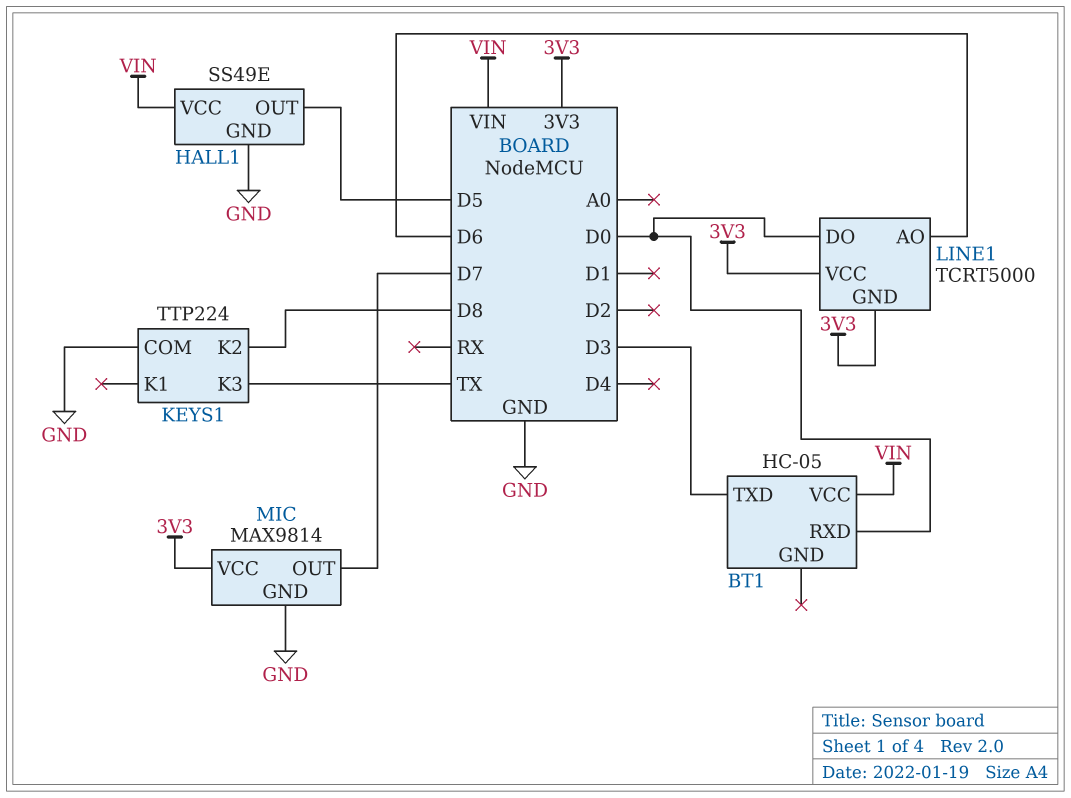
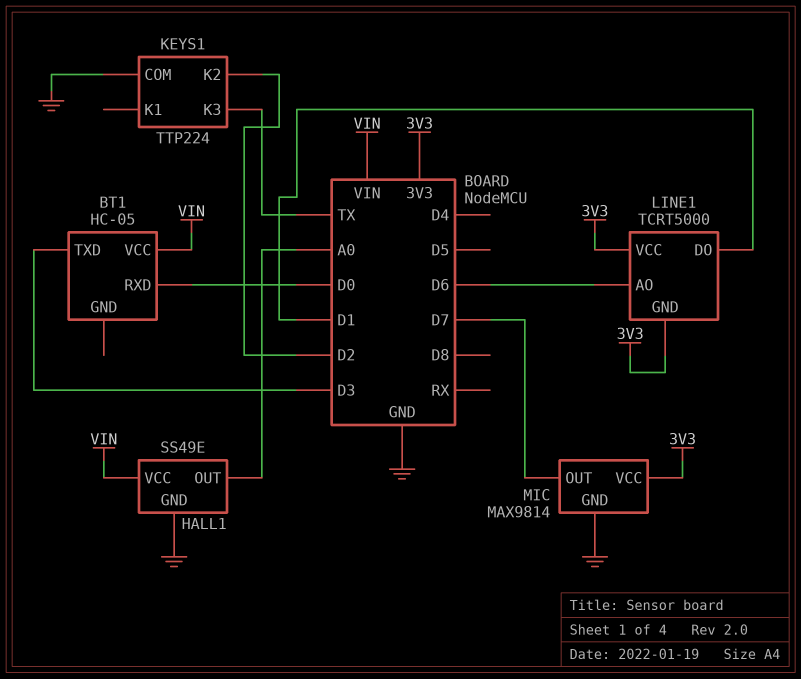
HALL1 pin OUT: D5 -> A0
KEYS1 pin K2: D8 -> D2
LINE1 pin DO: D0 -> D1

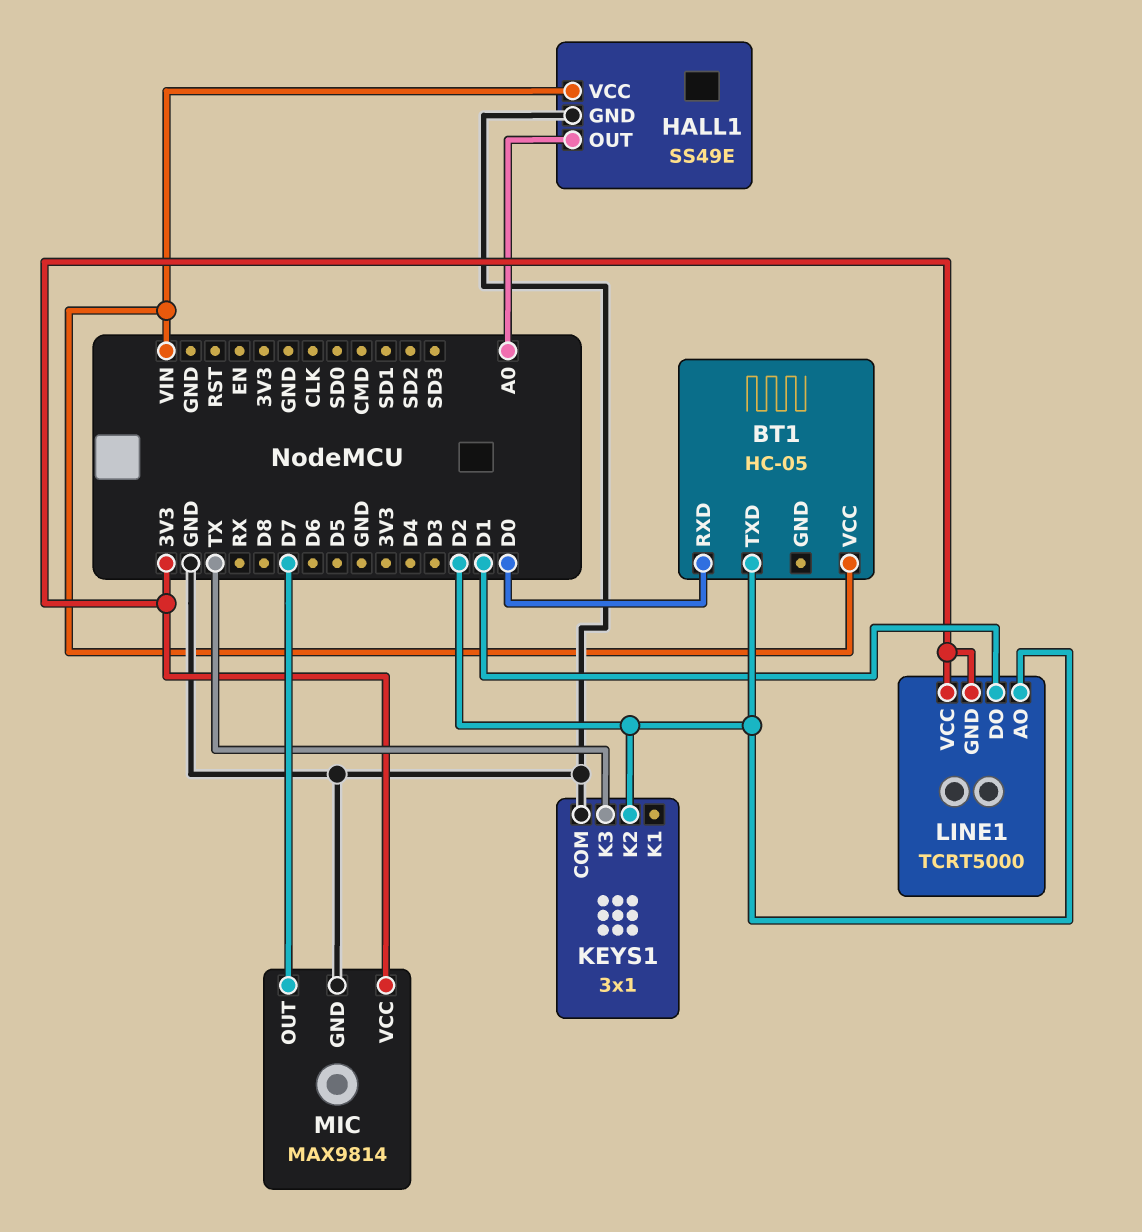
BT1 pin TXD: D3 -> D2
KEYS1: TTP224 -> 3x1
LINE1 pin AO: D6 -> D2

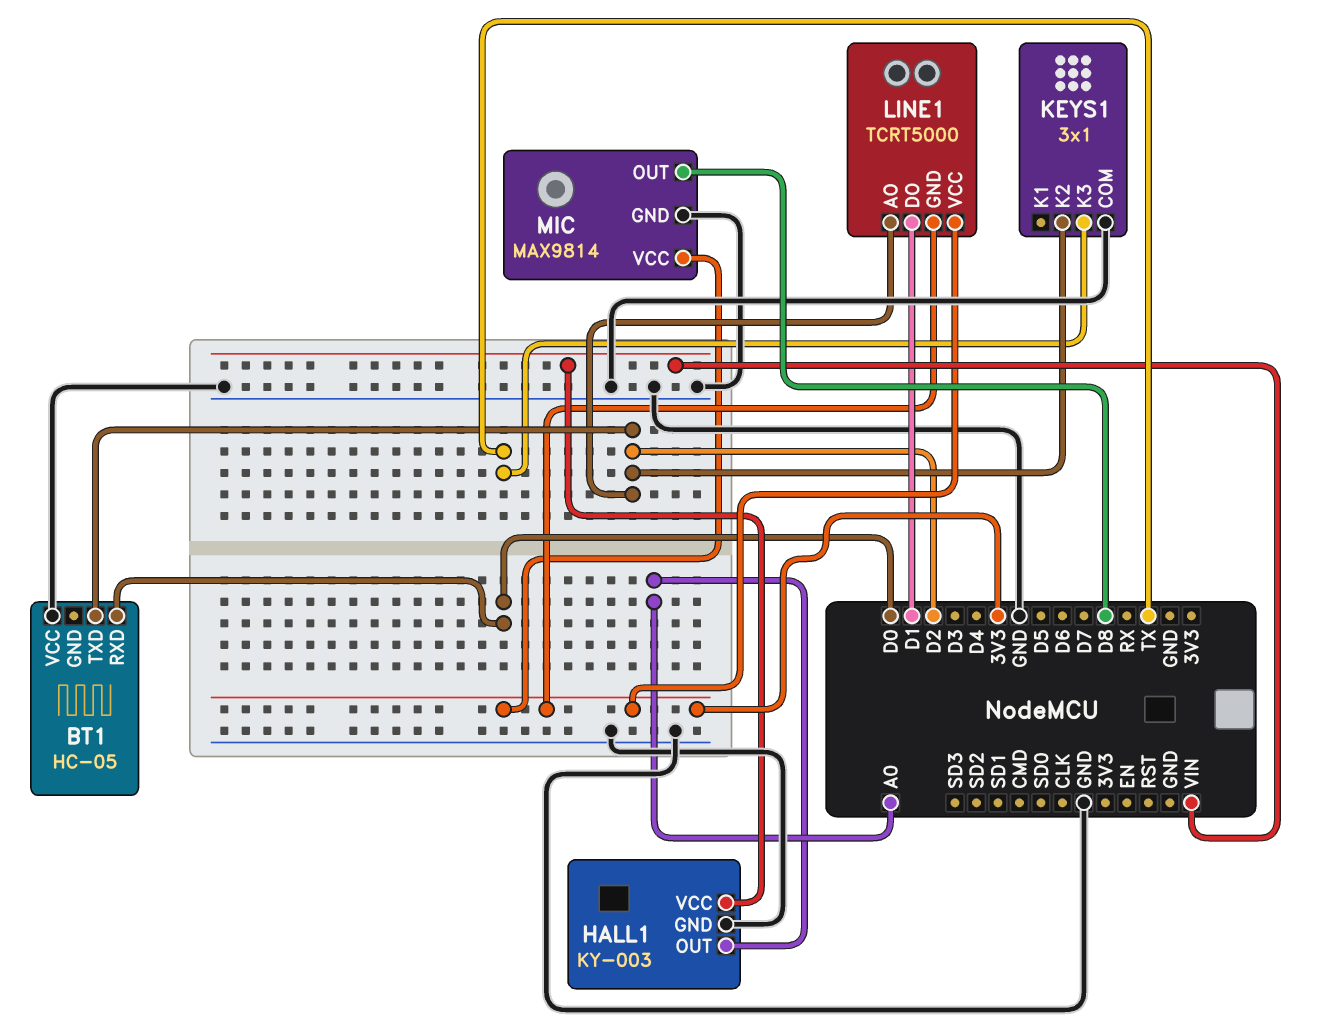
BT1 pin VCC: VIN -> GND
HALL1: SS49E -> KY-003
MIC pin OUT: D7 -> D8

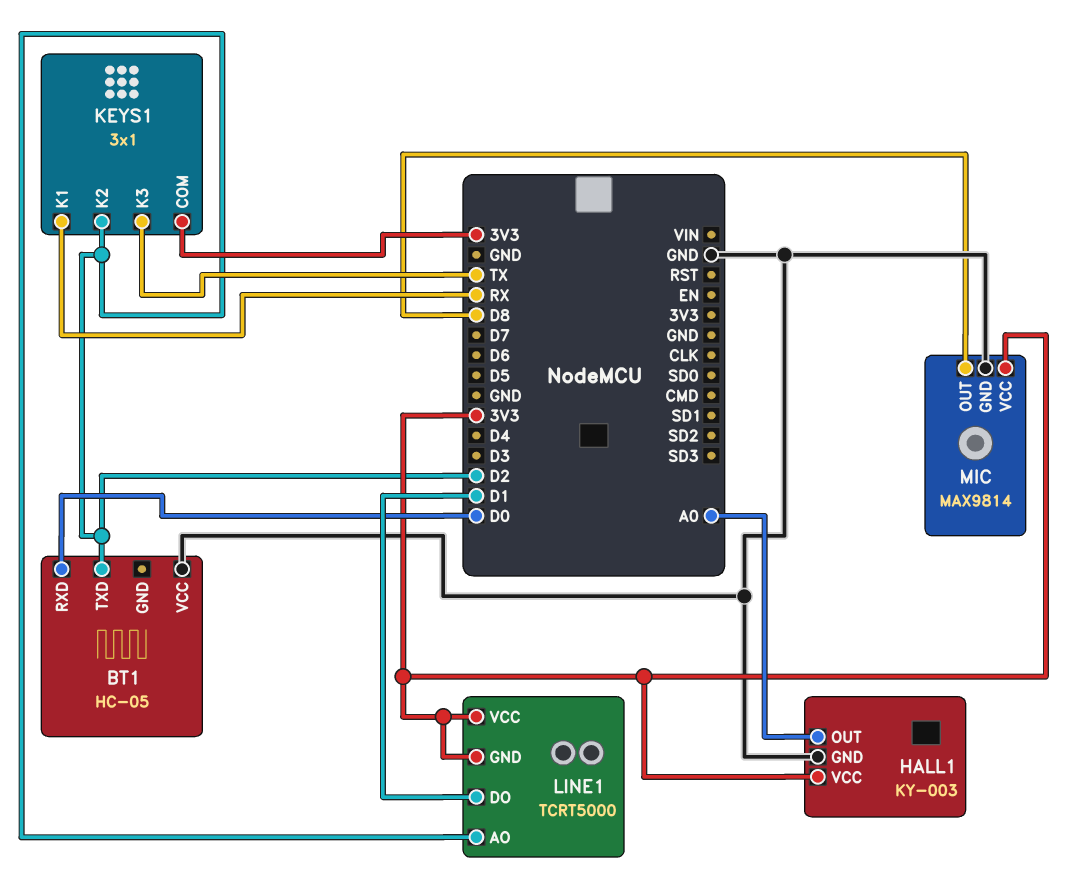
HALL1 pin VCC: VIN -> 3V3
KEYS1 pin COM: GND -> 3V3
KEYS1 pin K1: none -> RX

